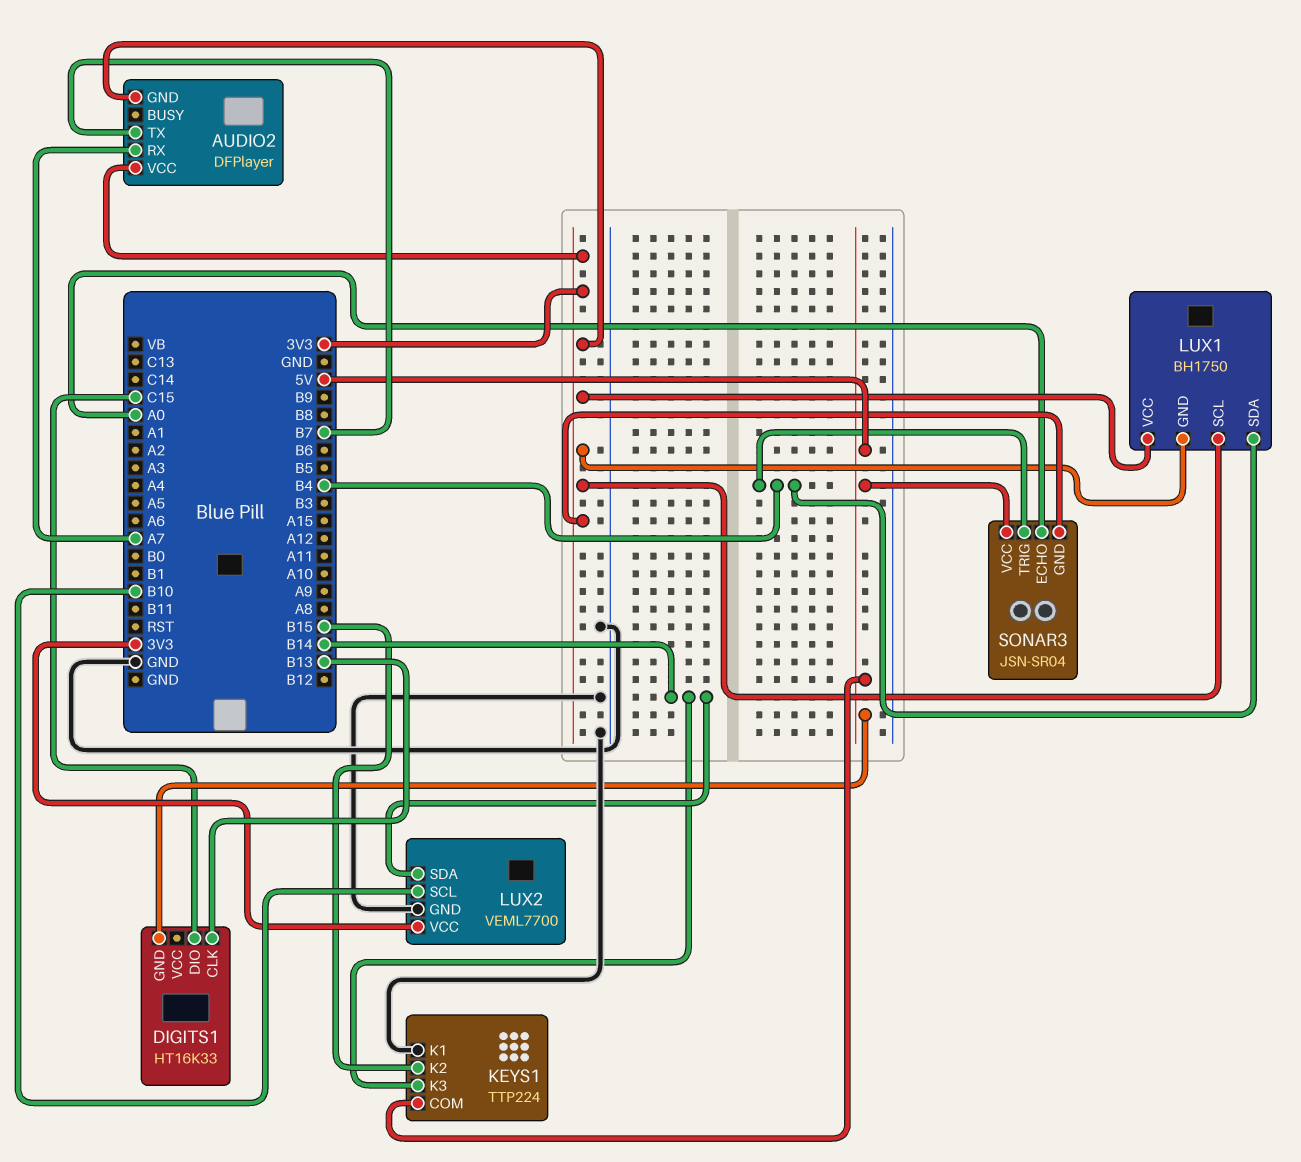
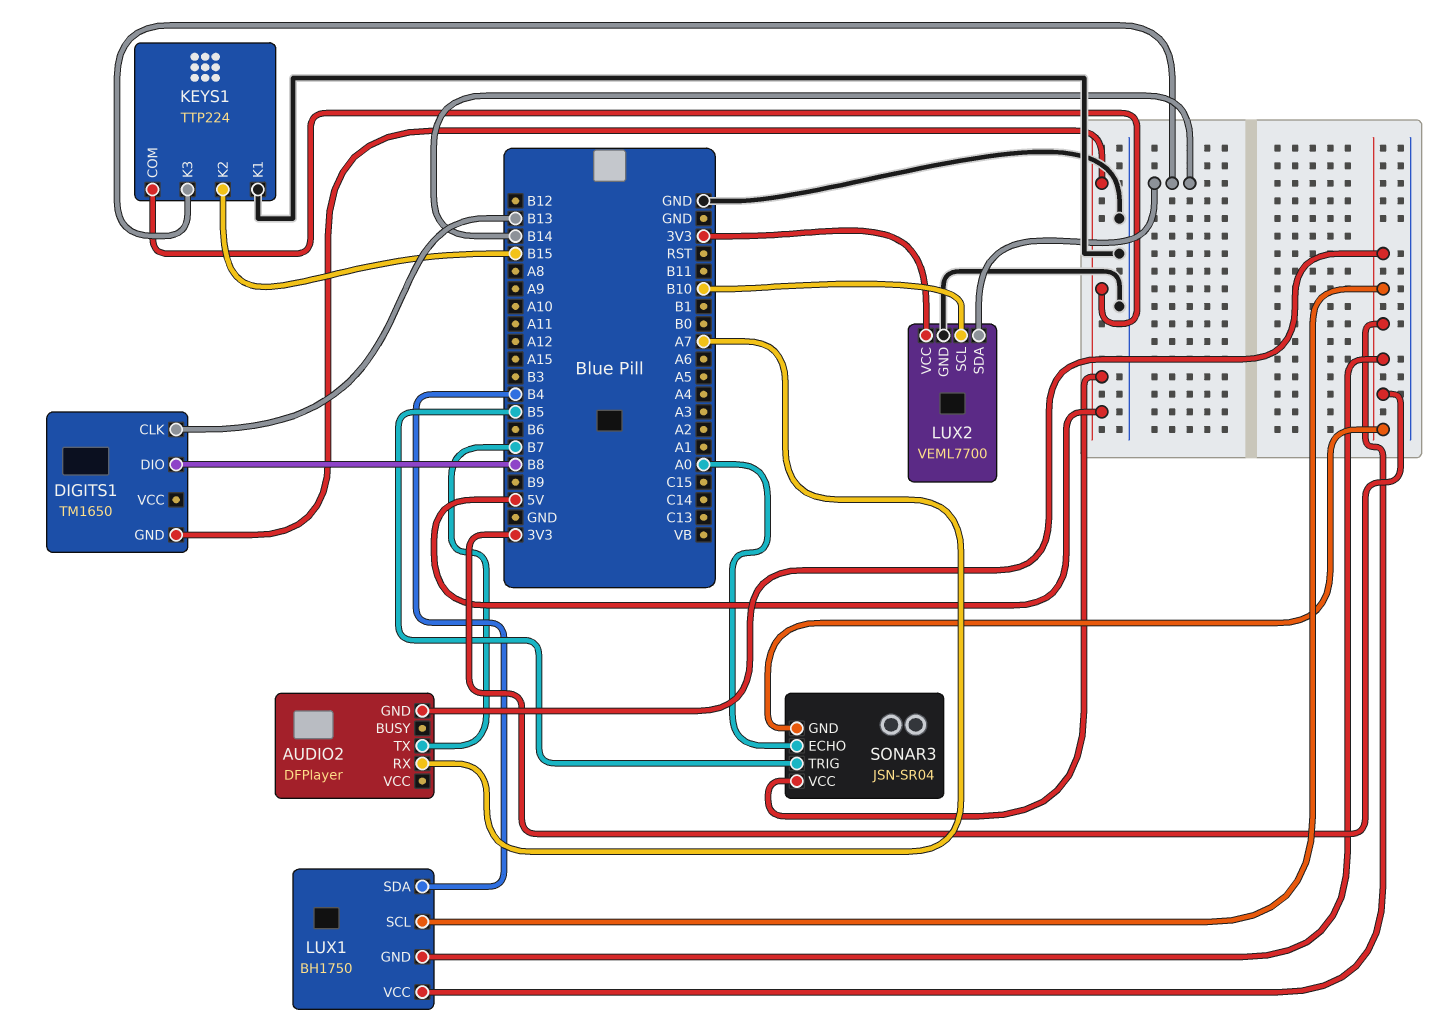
AUDIO2 pin VCC: 3V3 -> none
DIGITS1: HT16K33 -> TM1650
DIGITS1 pin DIO: C15 -> B8
SONAR3 pin TRIG: B4 -> B5

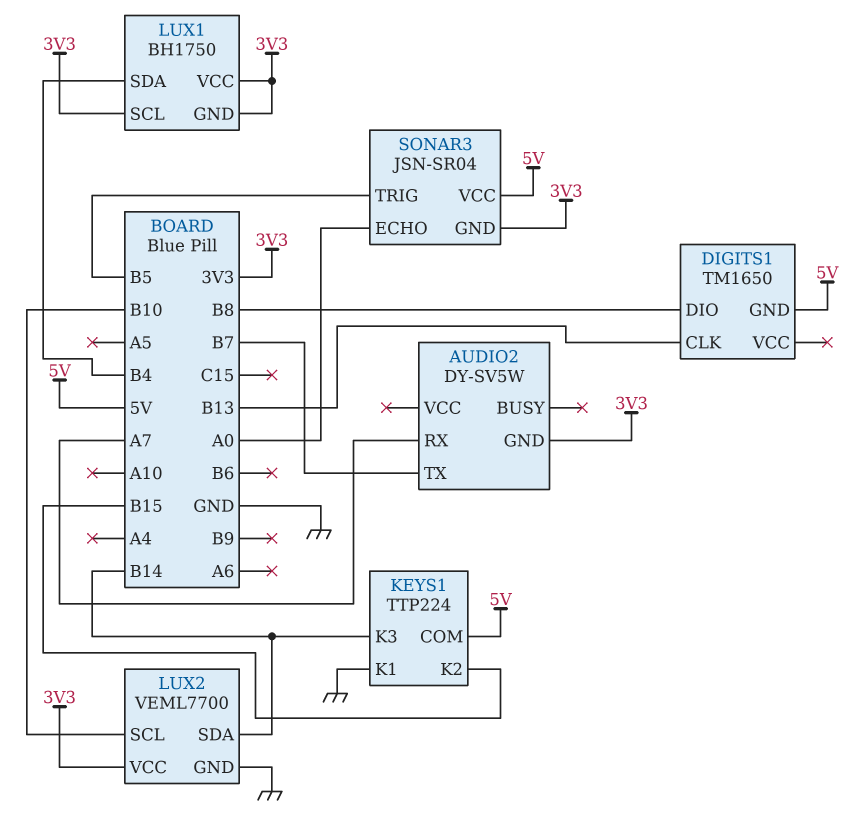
AUDIO2: DFPlayer -> DY-SV5W

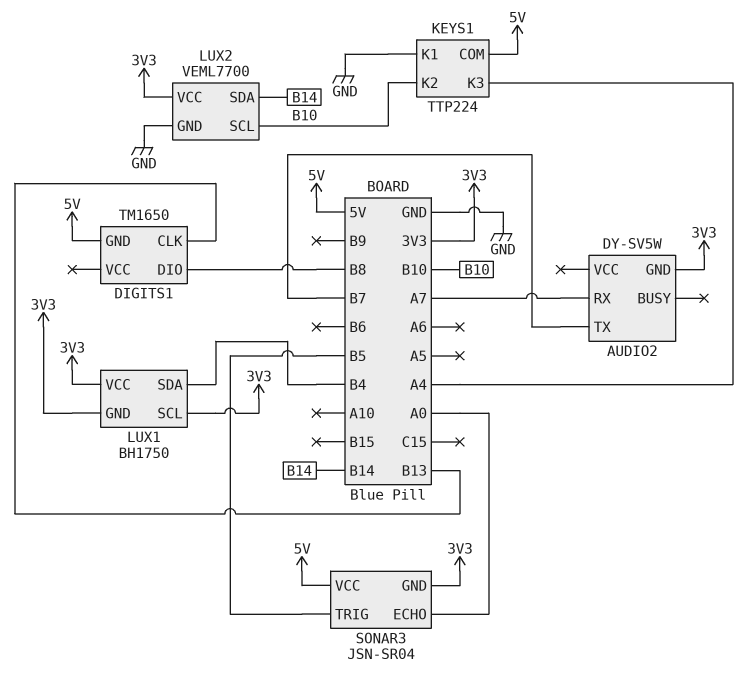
KEYS1 pin K2: B15 -> B10
KEYS1 pin K3: B14 -> A4

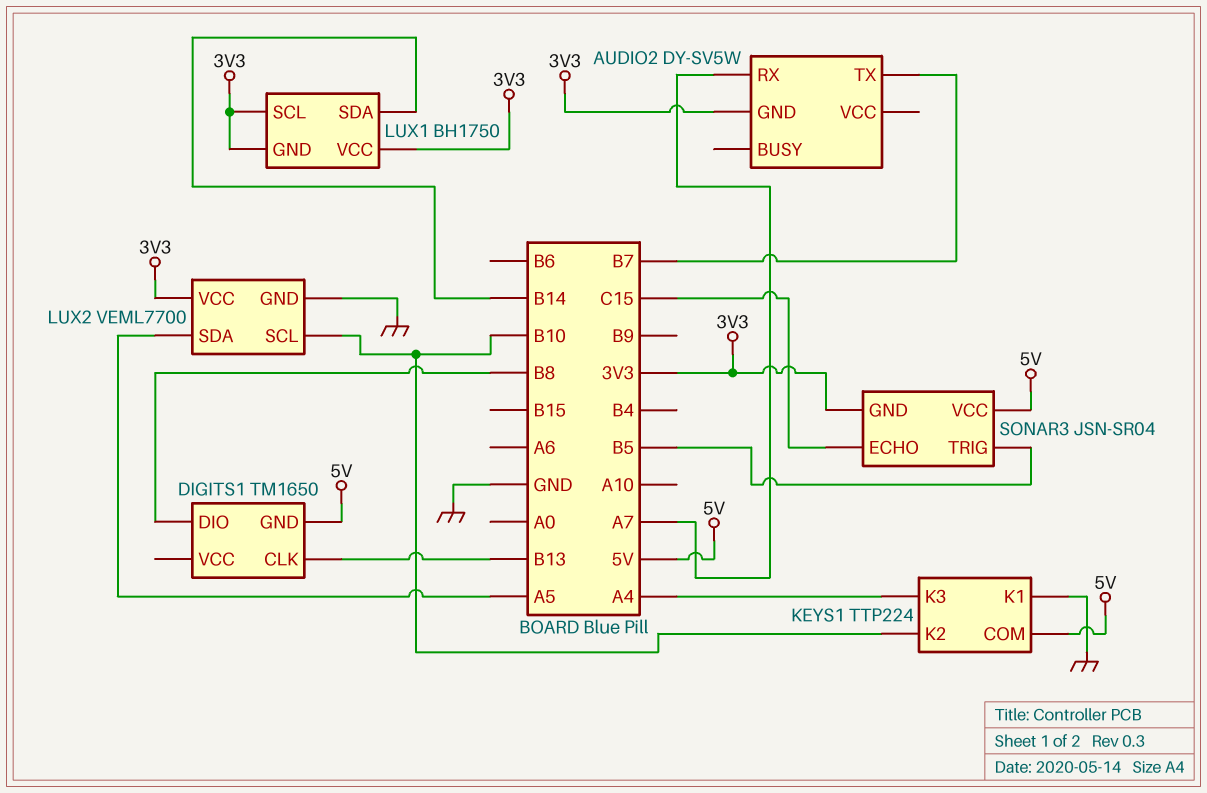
LUX1 pin SDA: B4 -> B14
LUX2 pin SDA: B14 -> A5
SONAR3 pin ECHO: A0 -> C15

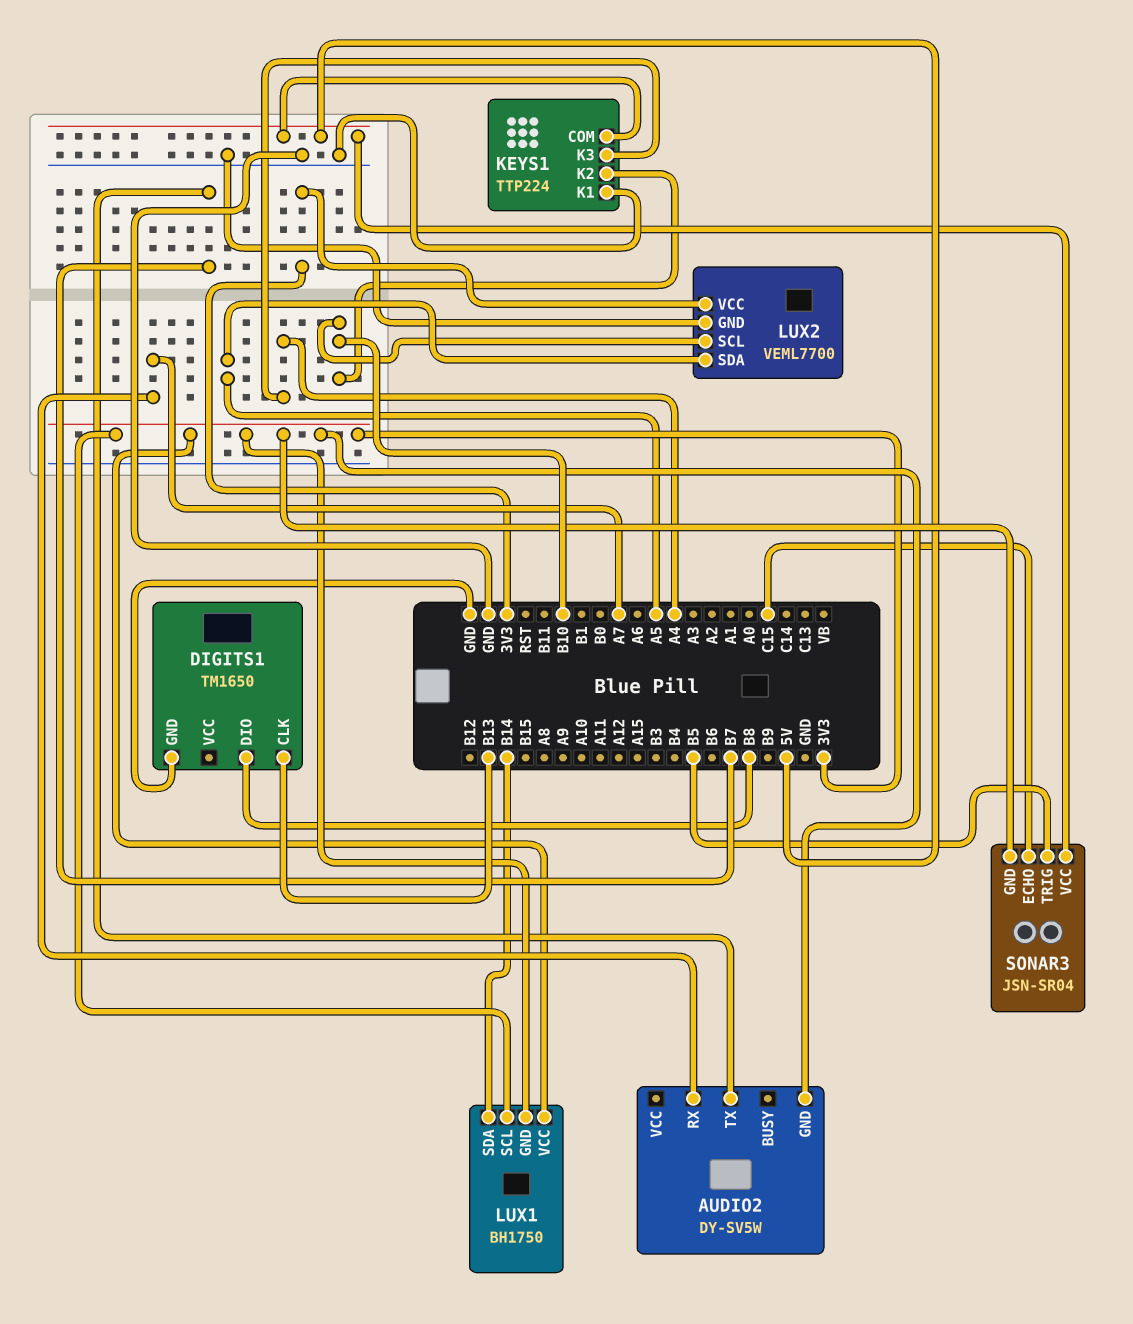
DIGITS1 pin GND: 5V -> GND

